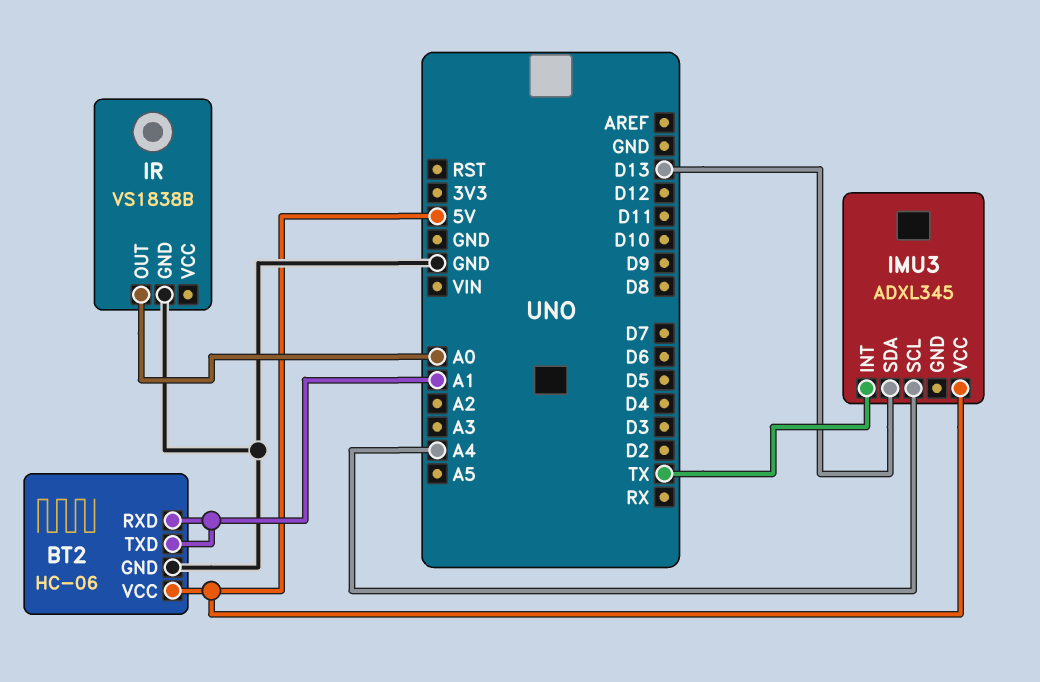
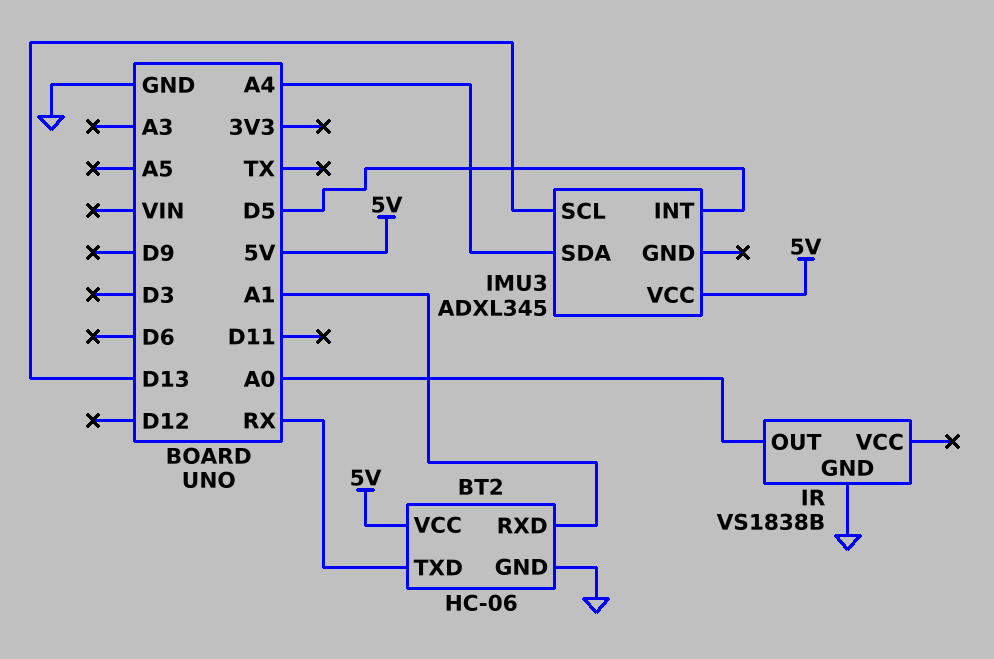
BT2 pin TXD: A1 -> RX
IMU3 pin INT: TX -> D5
IMU3 pin SCL: A4 -> D13
IMU3 pin SDA: D13 -> A4

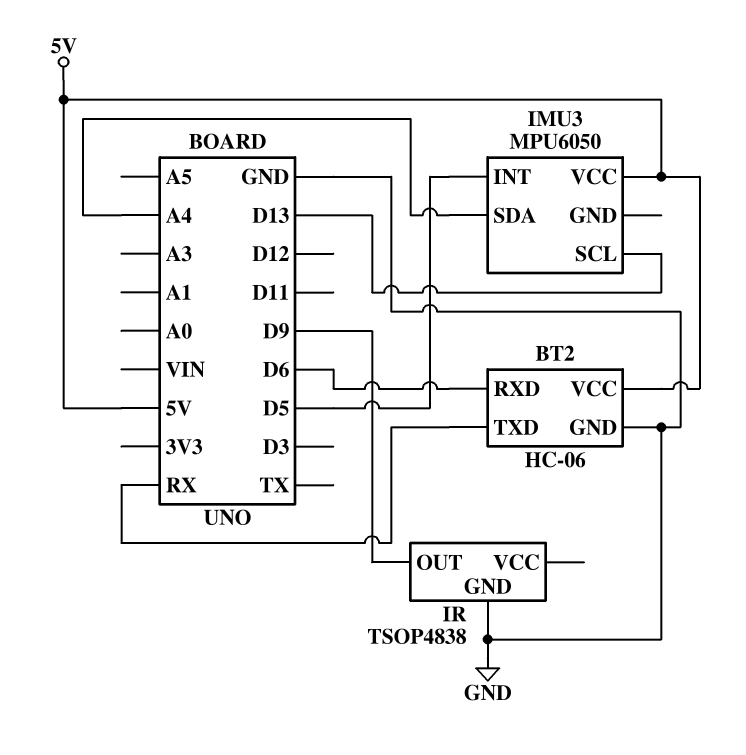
BT2 pin RXD: A1 -> D6
IMU3: ADXL345 -> MPU6050
IR: VS1838B -> TSOP4838
IR pin OUT: A0 -> D9

